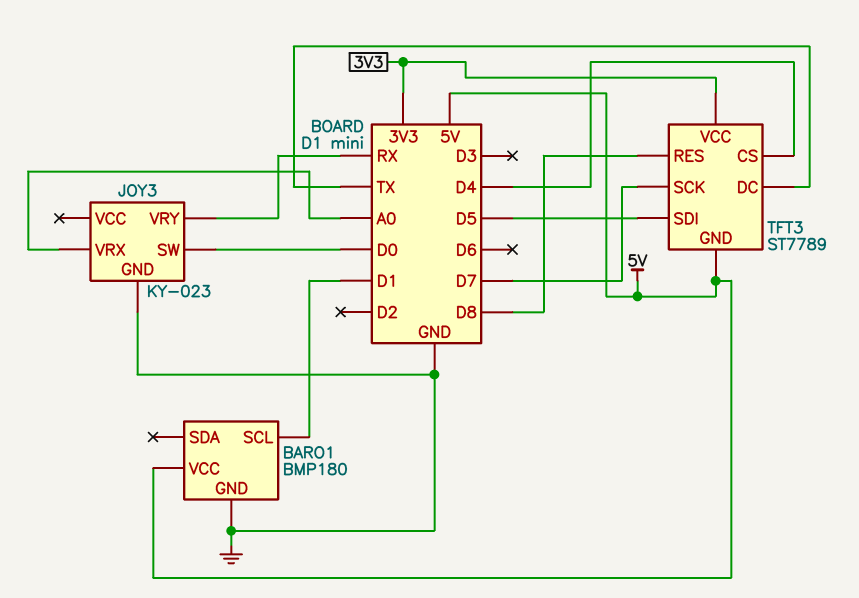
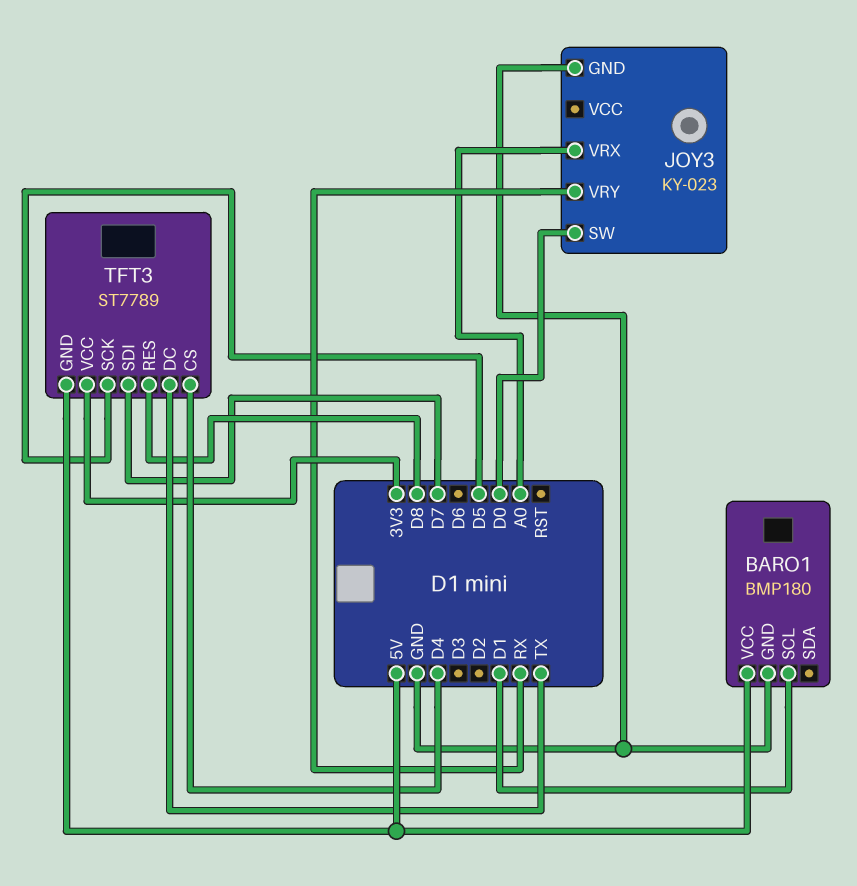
TFT3 pin SCK: D7 -> D5
TFT3 pin SDI: D5 -> D7

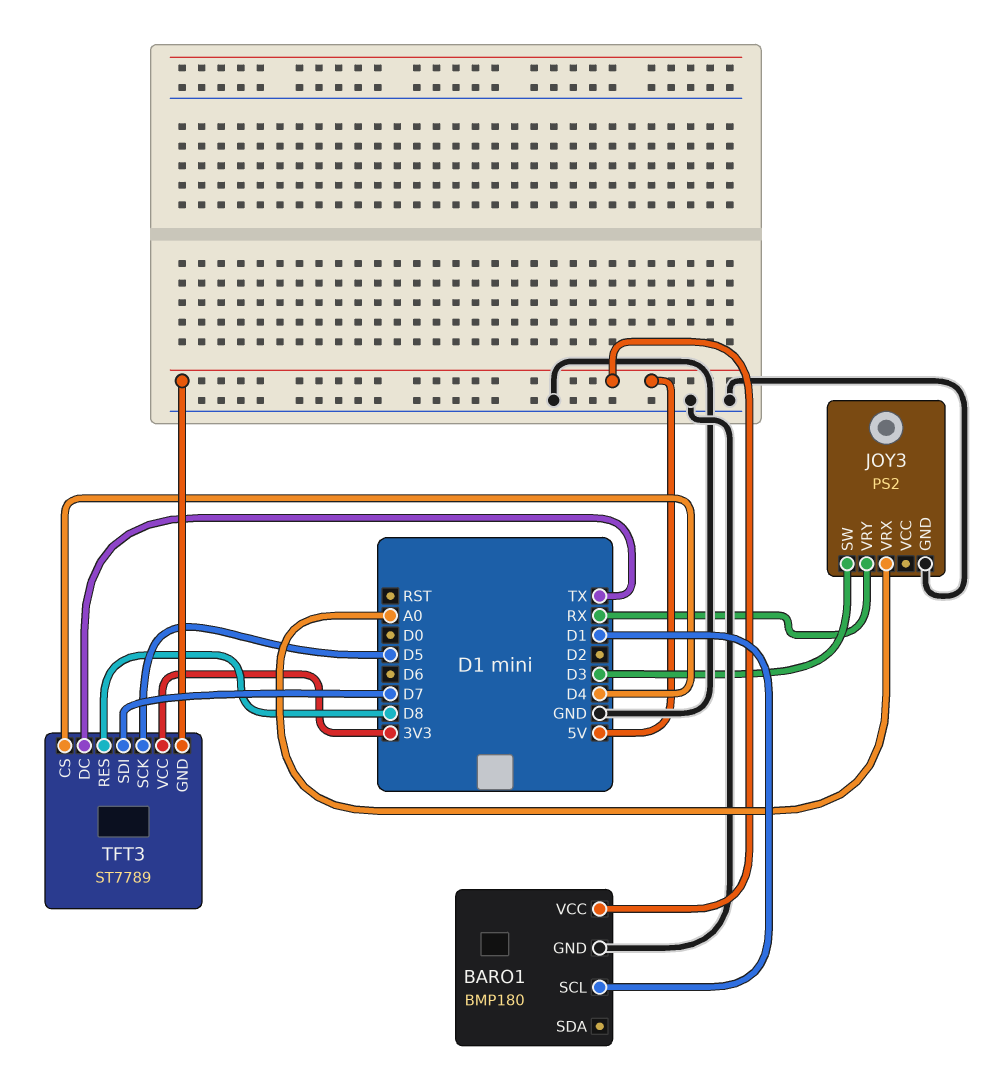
JOY3: KY-023 -> PS2
JOY3 pin SW: D0 -> D3

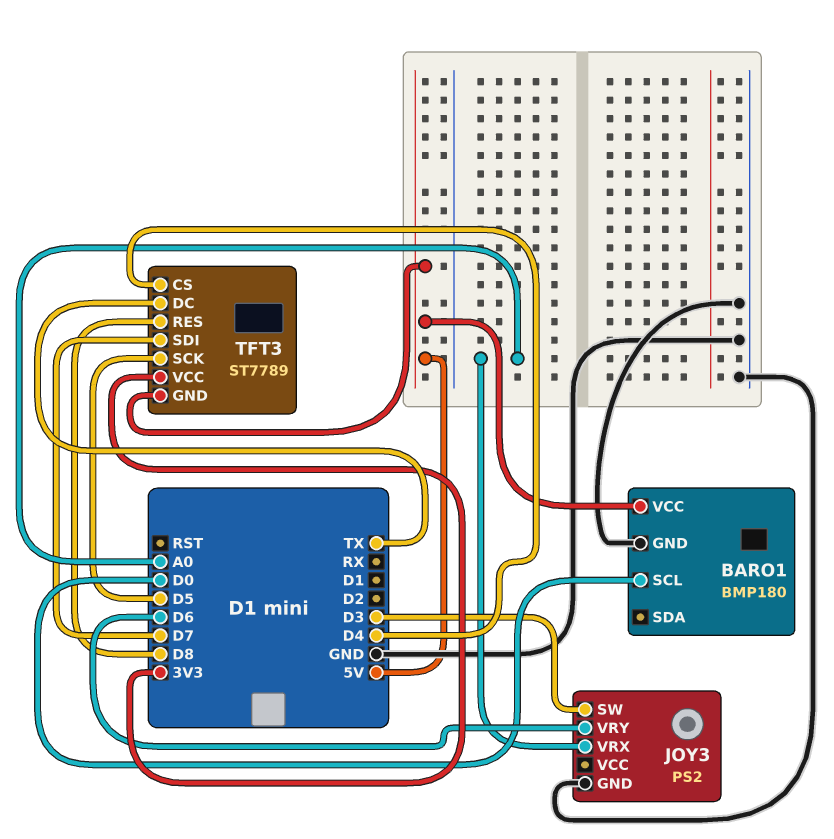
BARO1 pin SCL: D1 -> D0
JOY3 pin VRY: RX -> D6

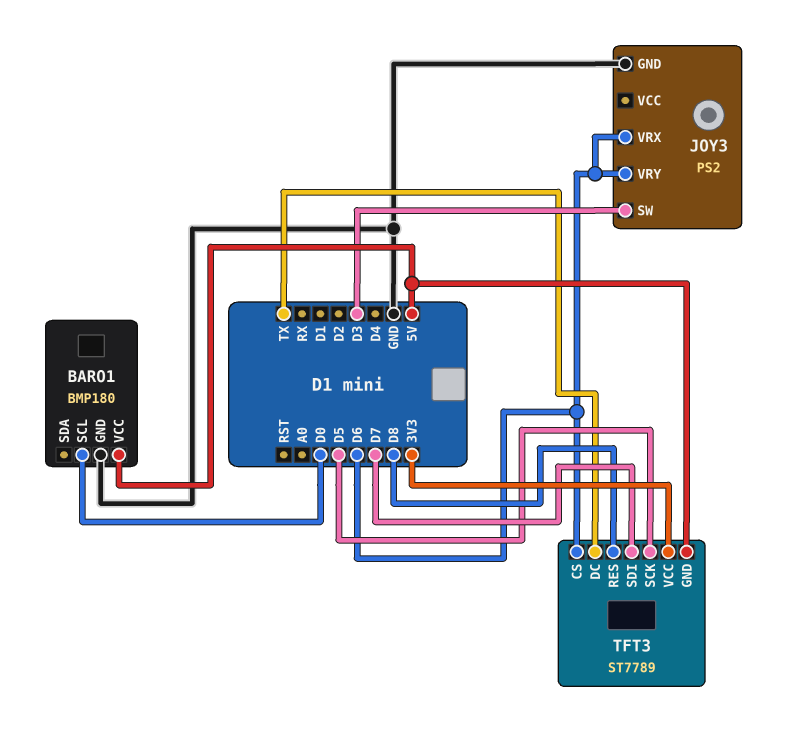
JOY3 pin VRX: A0 -> D6
TFT3 pin CS: D4 -> D6

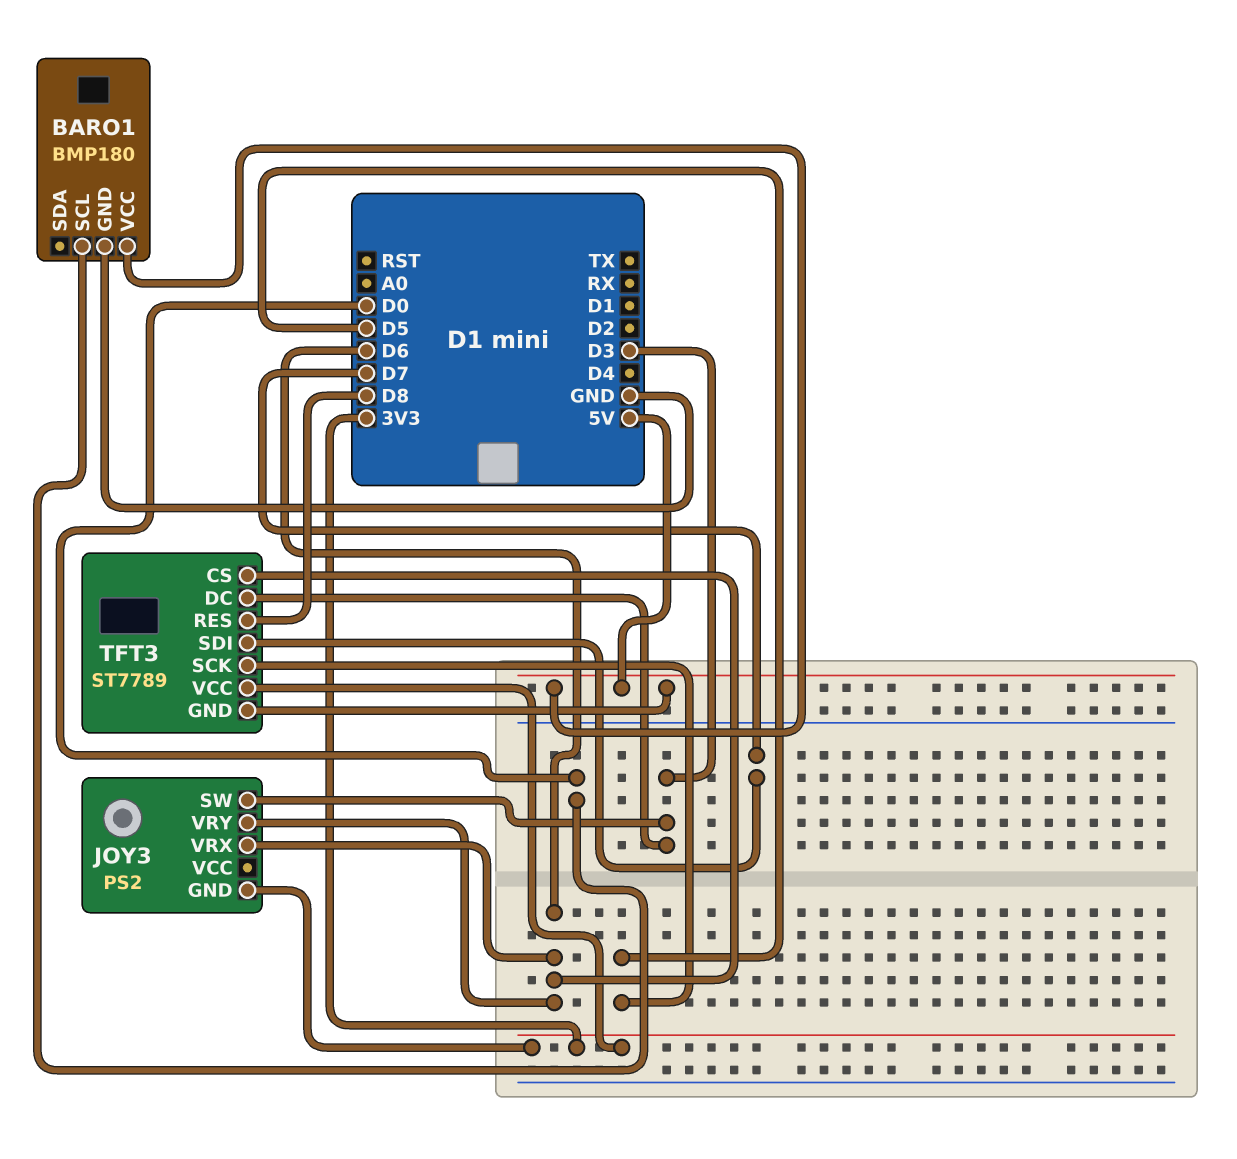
JOY3 pin GND: GND -> 3V3
TFT3 pin DC: TX -> D3

